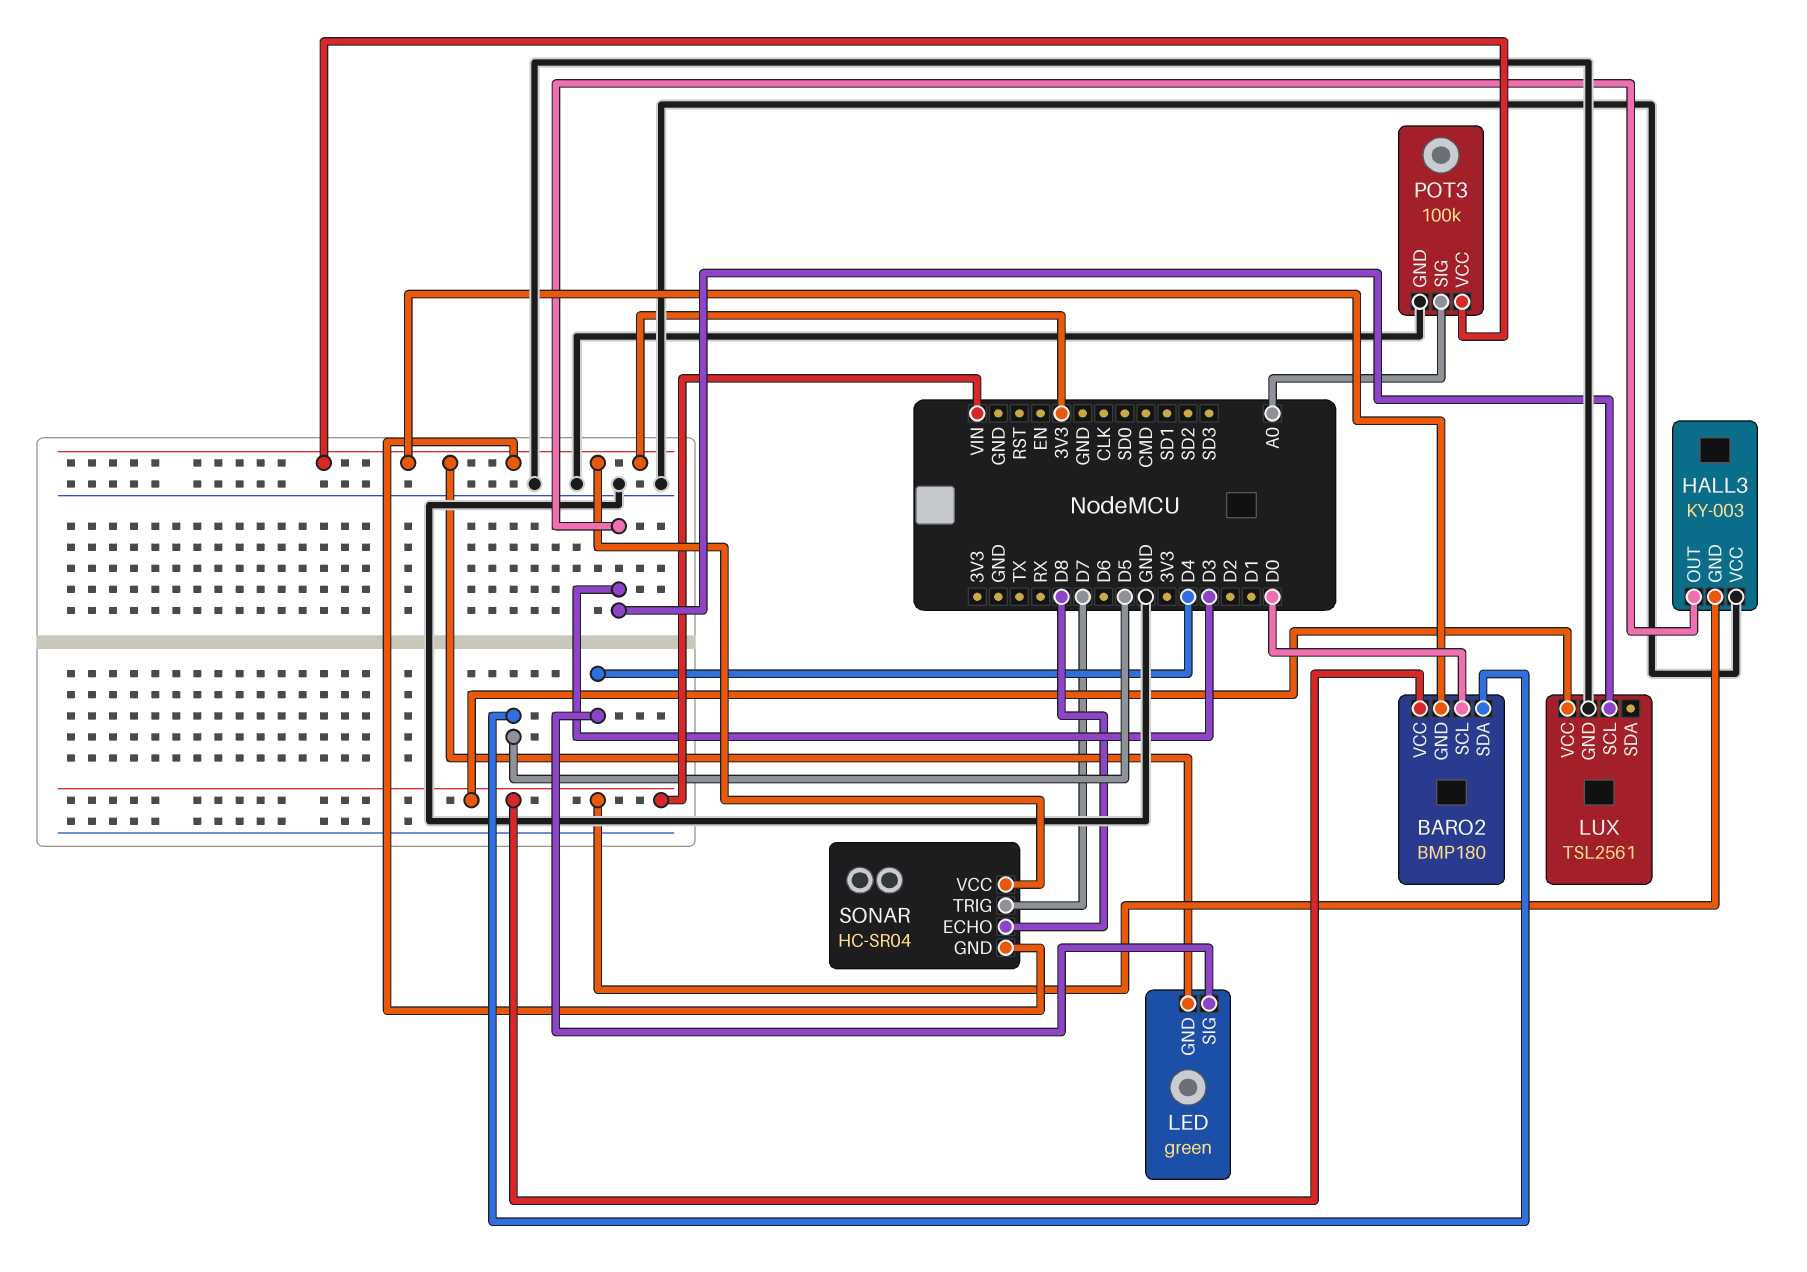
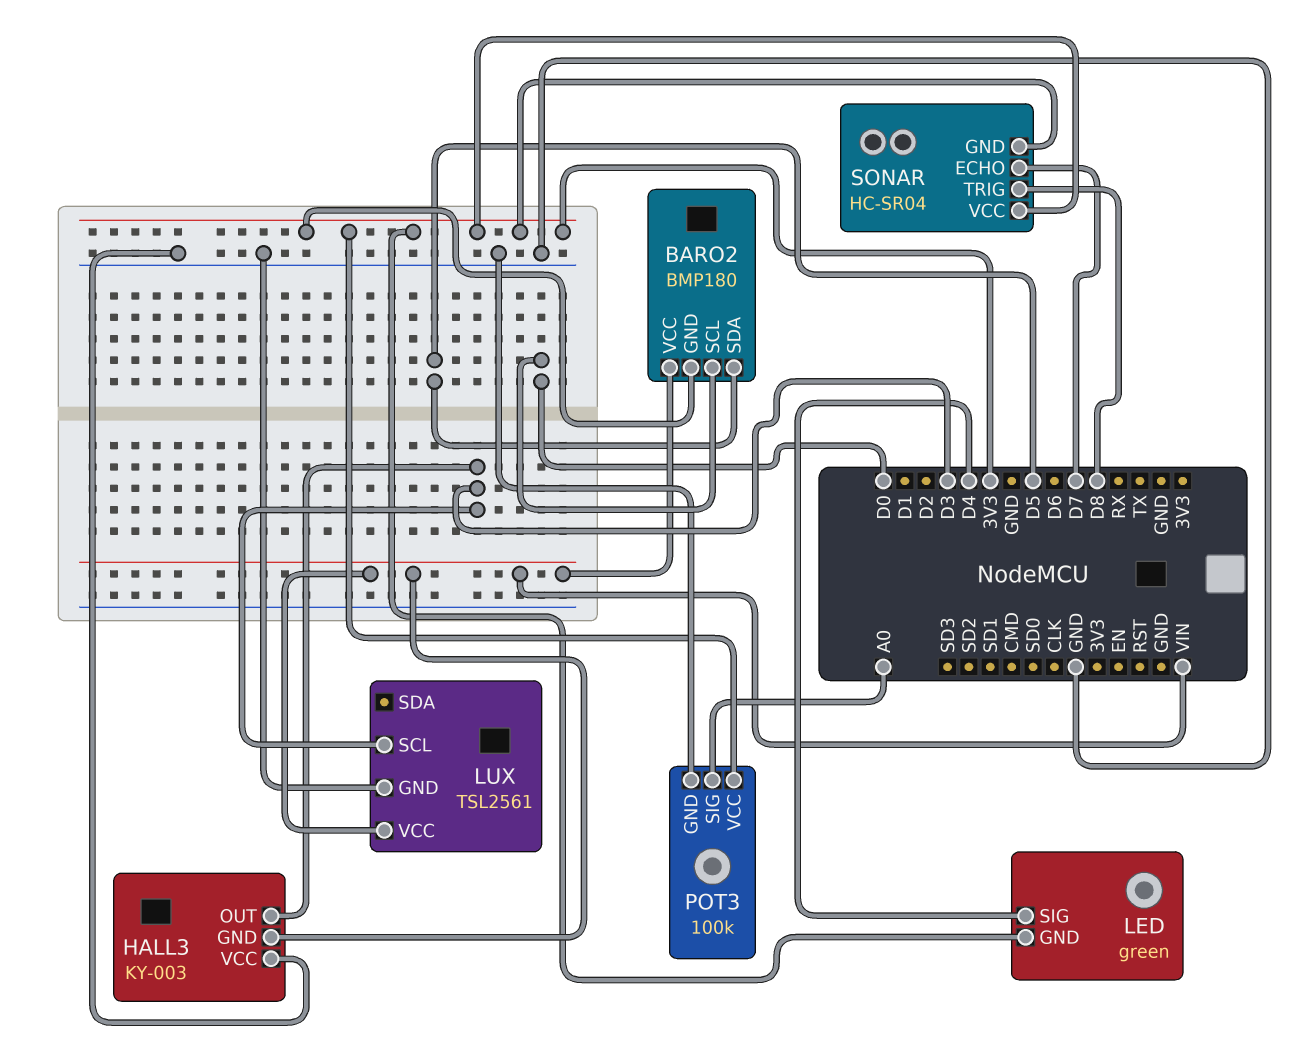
SONAR pin ECHO: D8 -> D7
SONAR pin TRIG: D7 -> D8

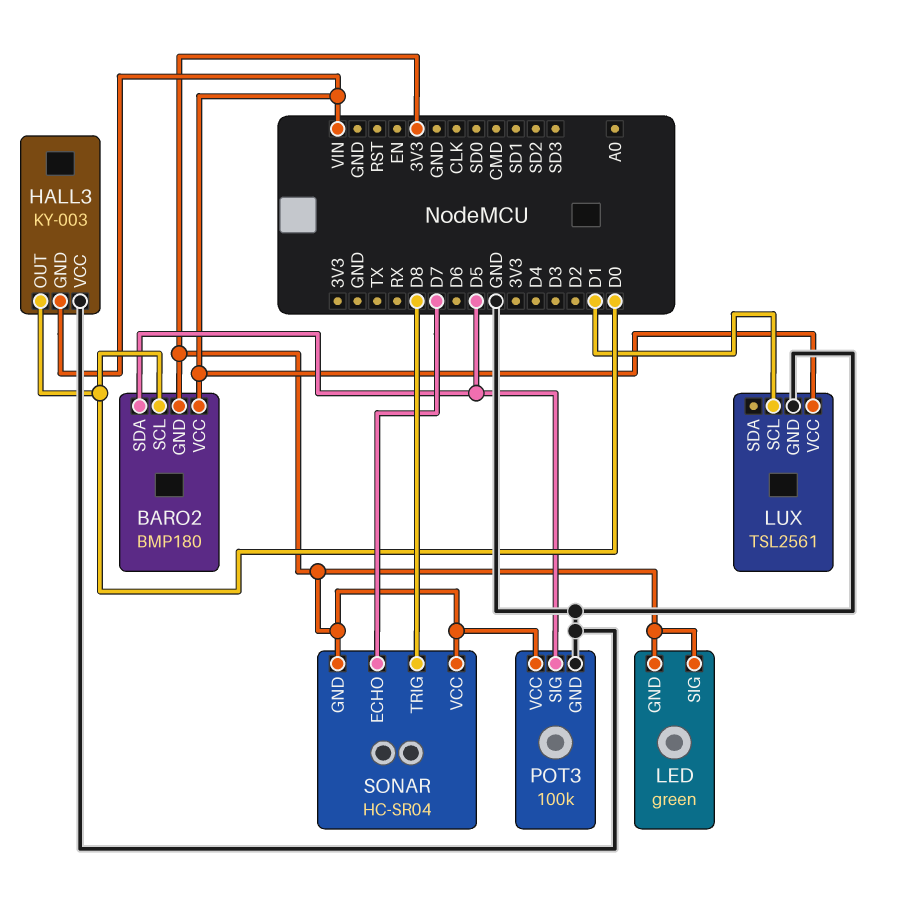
HALL3 pin OUT: D3 -> D0
LED pin SIG: D4 -> 3V3
LUX pin SCL: D3 -> D1
POT3 pin SIG: A0 -> D5

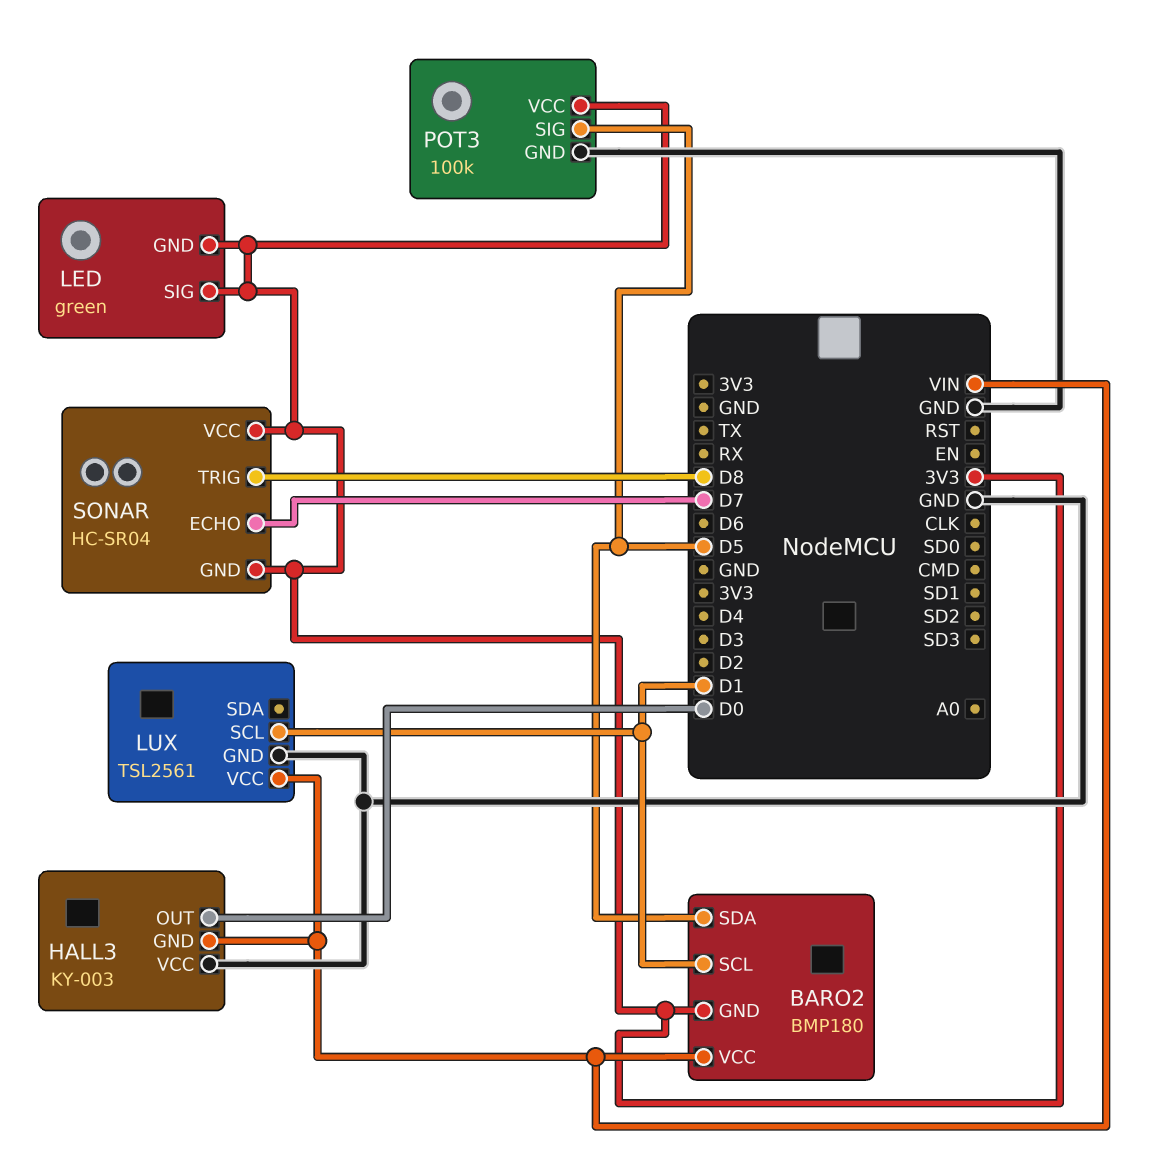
BARO2 pin SCL: D0 -> D1

